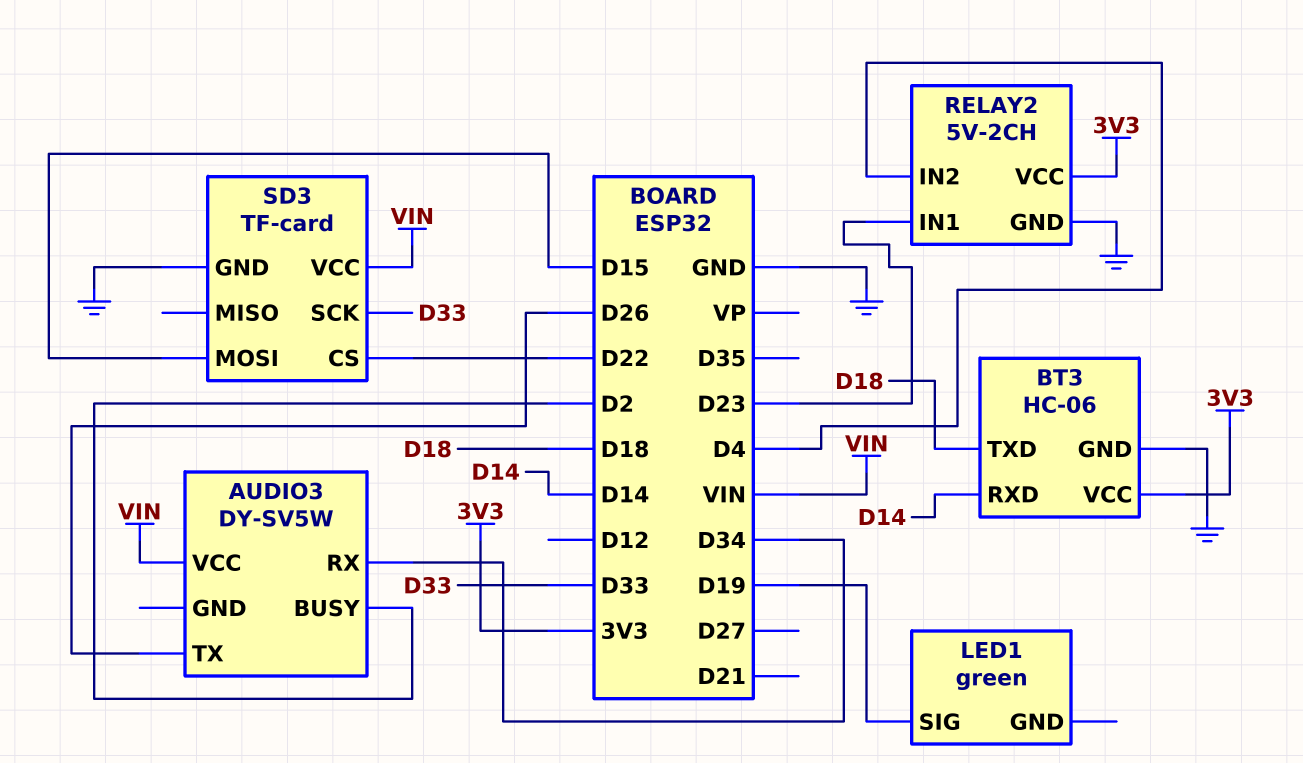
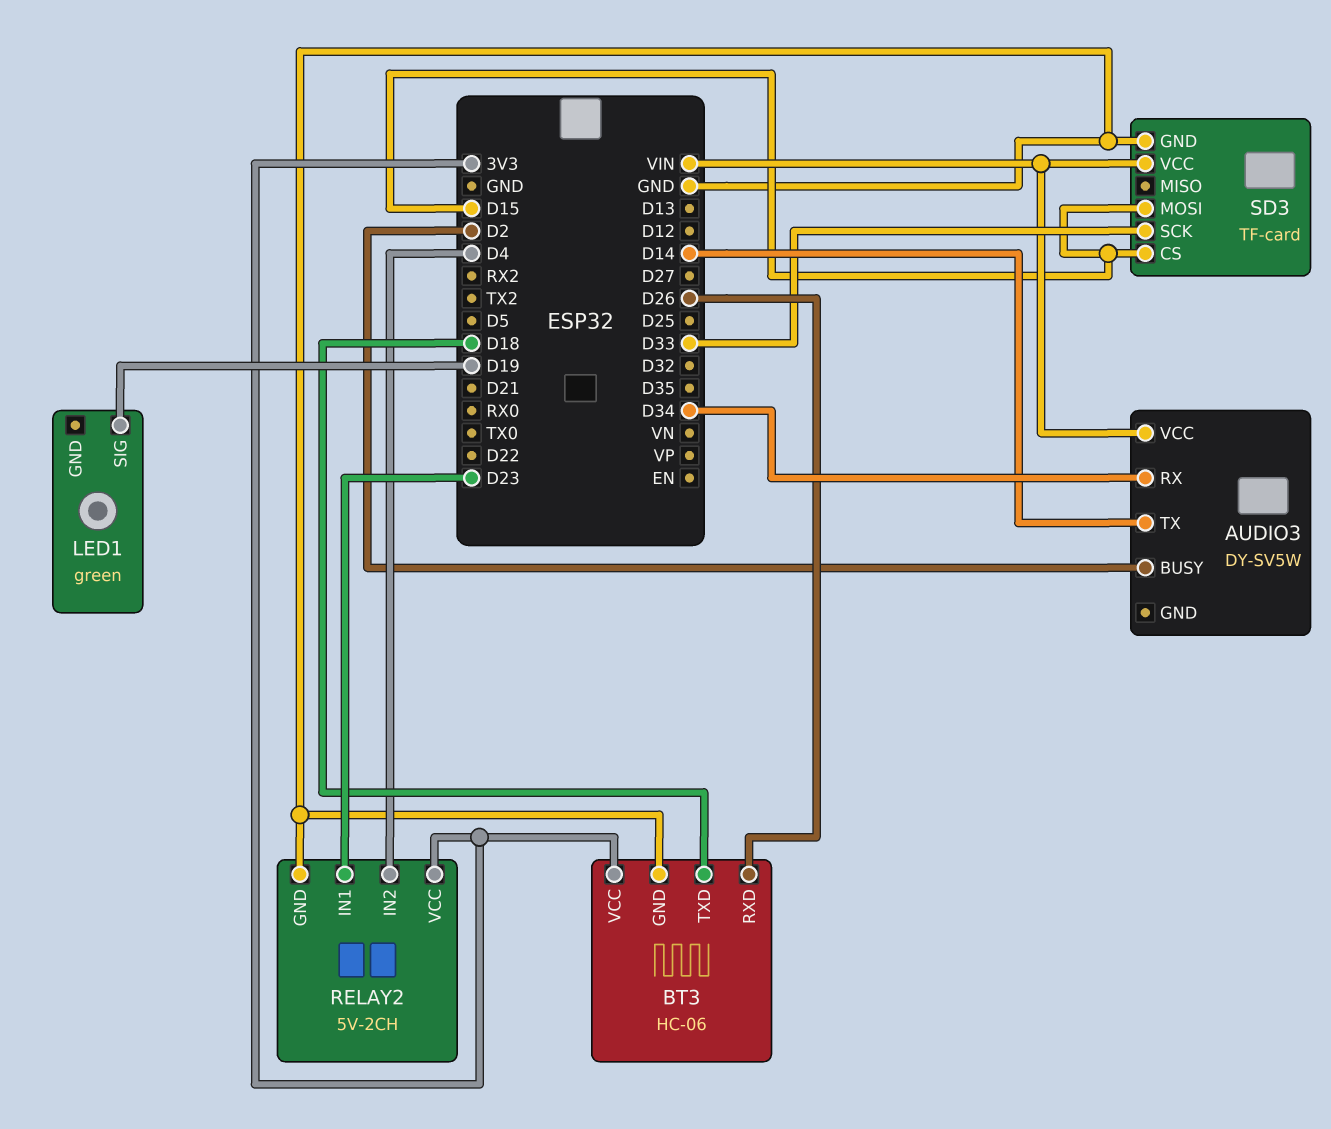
AUDIO3 pin TX: D26 -> D14
BT3 pin RXD: D14 -> D26
SD3 pin CS: D22 -> D15

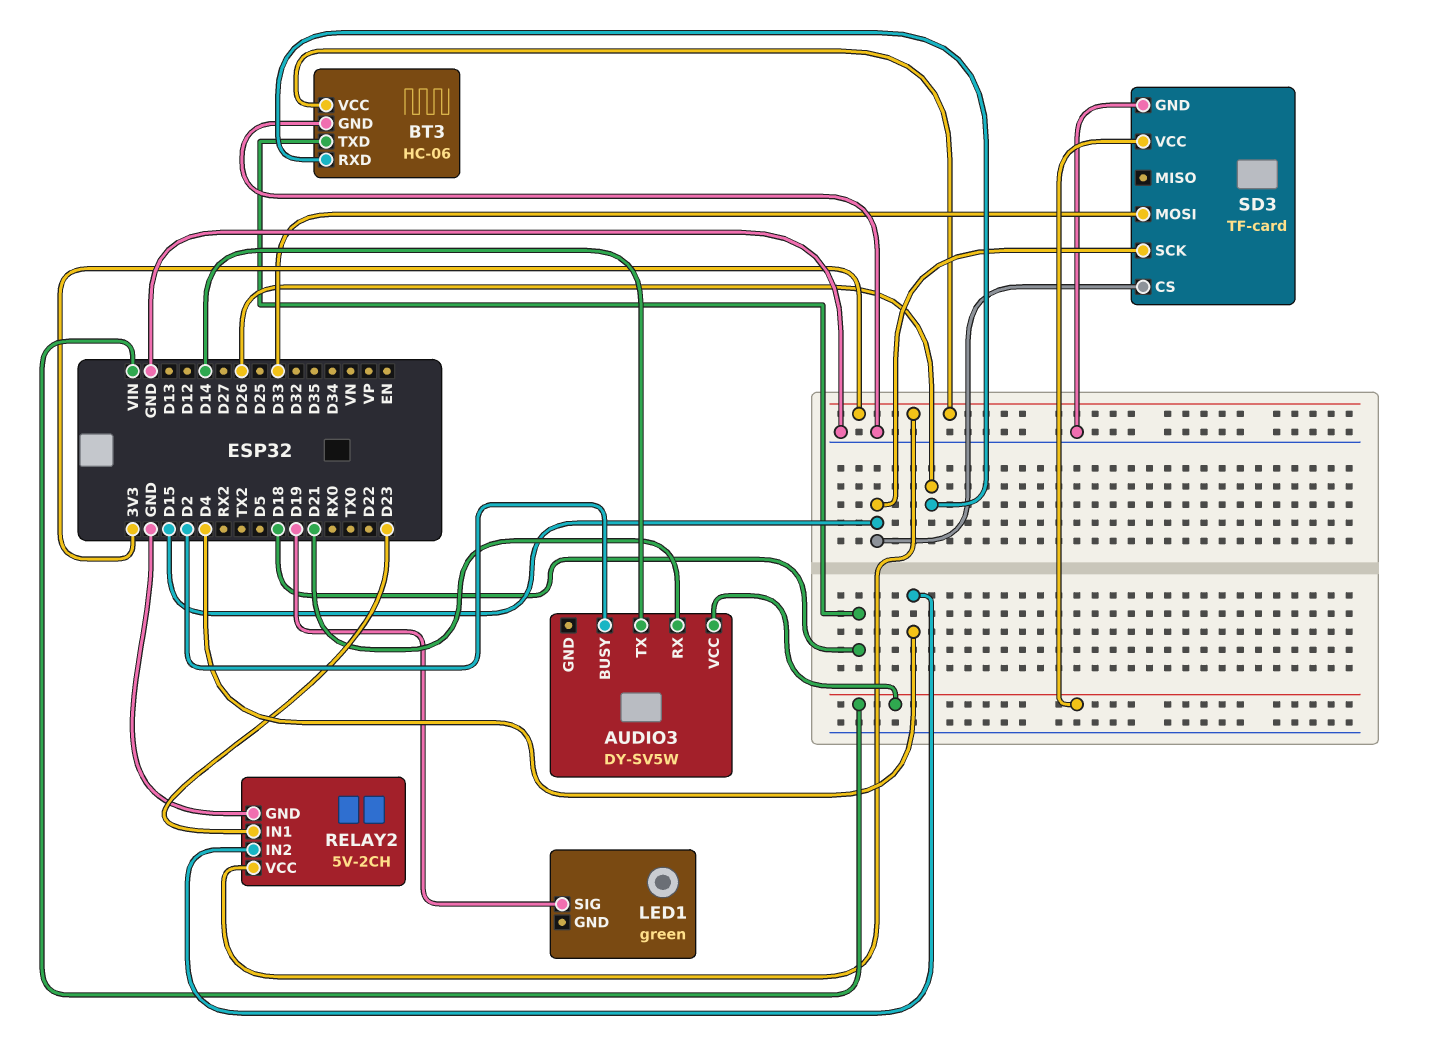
AUDIO3 pin RX: D34 -> D21
SD3 pin MOSI: D15 -> D33
SD3 pin SCK: D33 -> D15

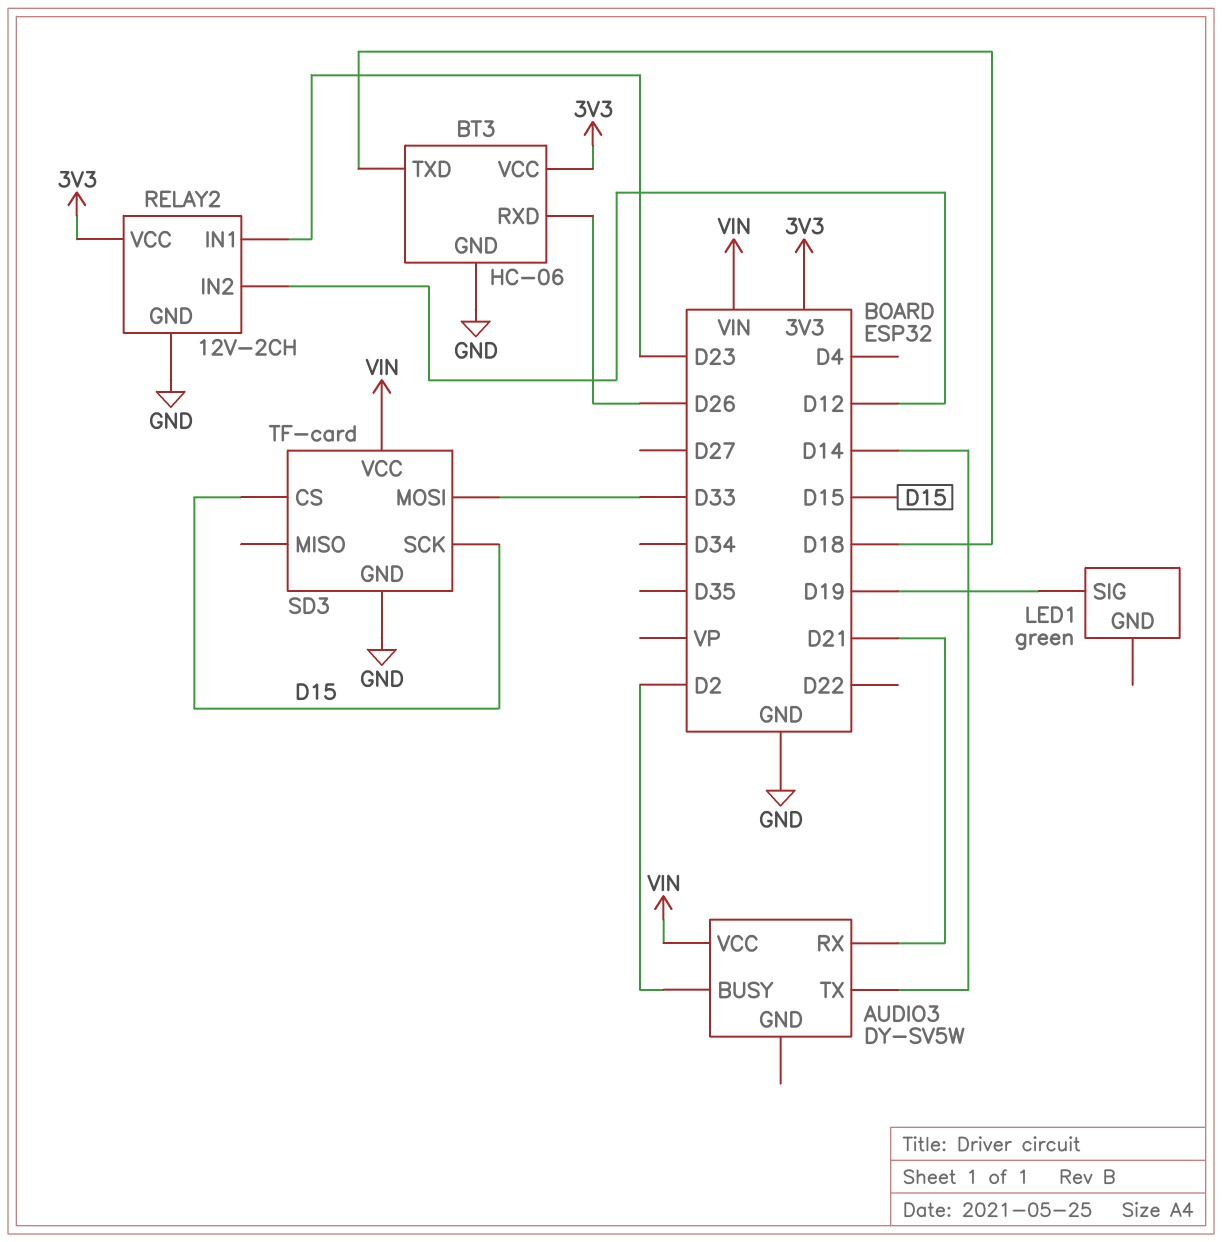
RELAY2: 5V-2CH -> 12V-2CH
RELAY2 pin IN2: D4 -> D12

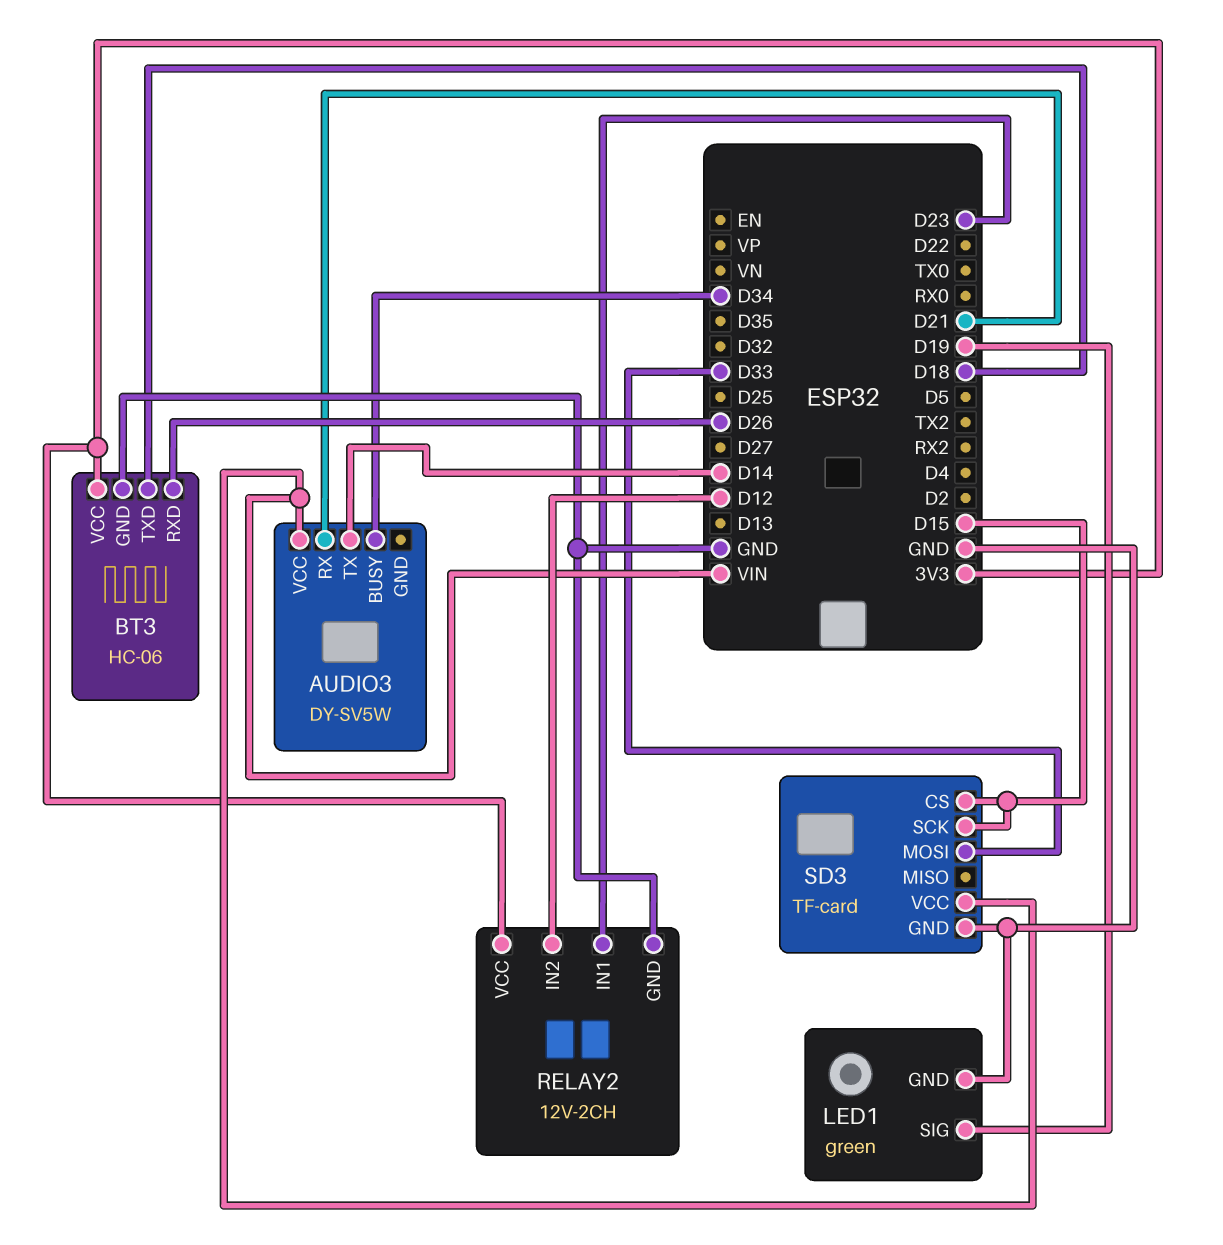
AUDIO3 pin BUSY: D2 -> D34
LED1 pin GND: none -> GND

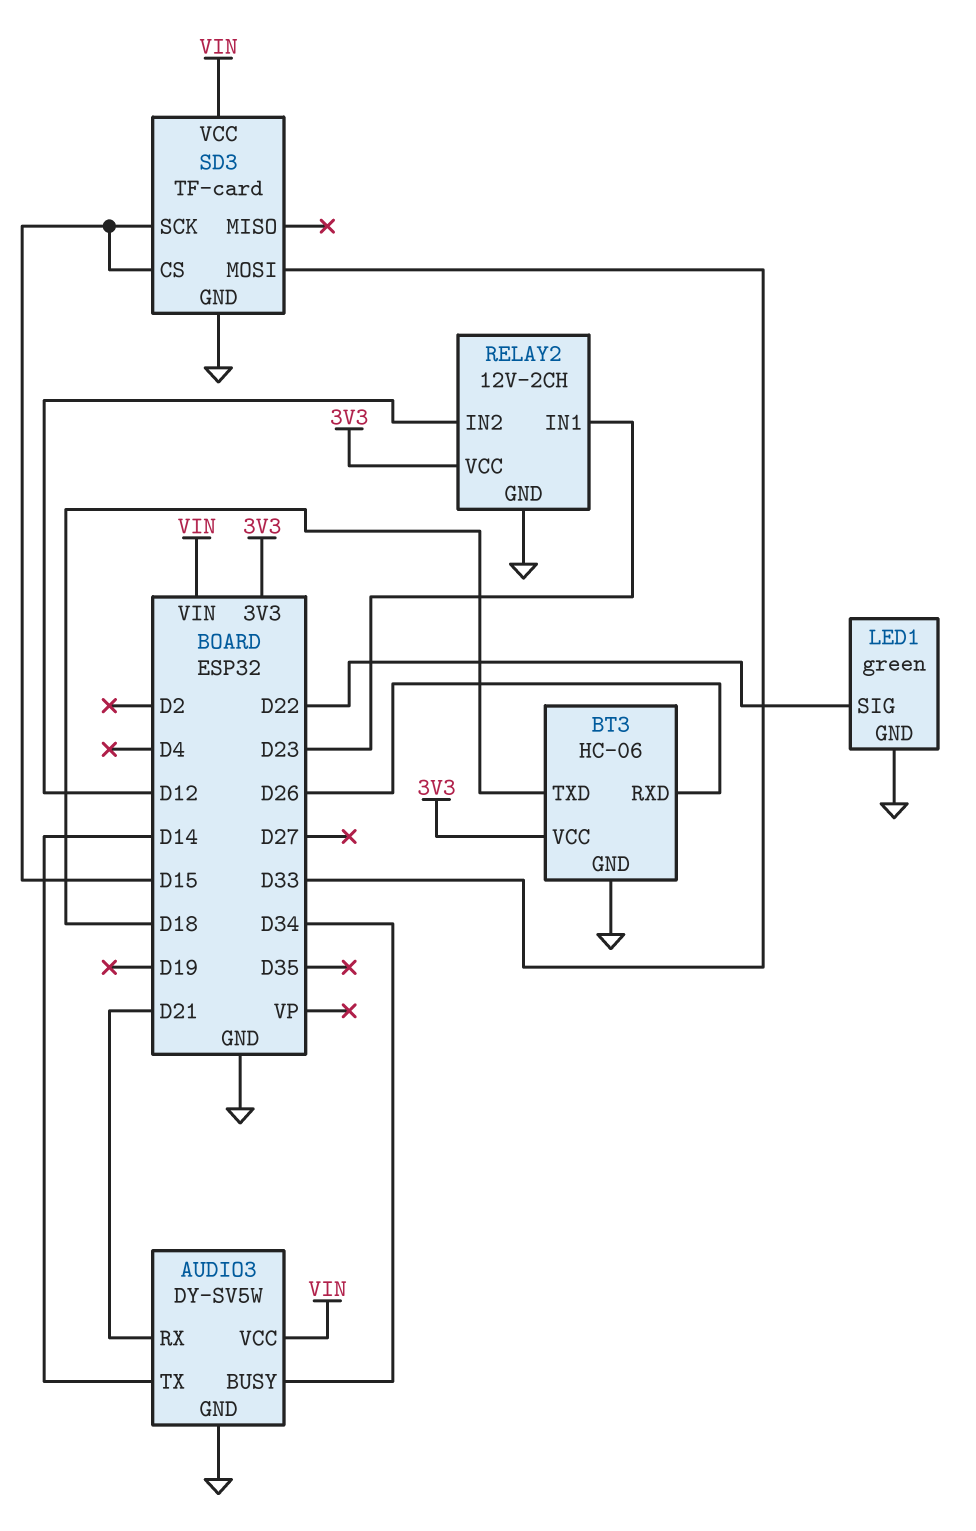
AUDIO3 pin GND: none -> GND
LED1 pin SIG: D19 -> D22

